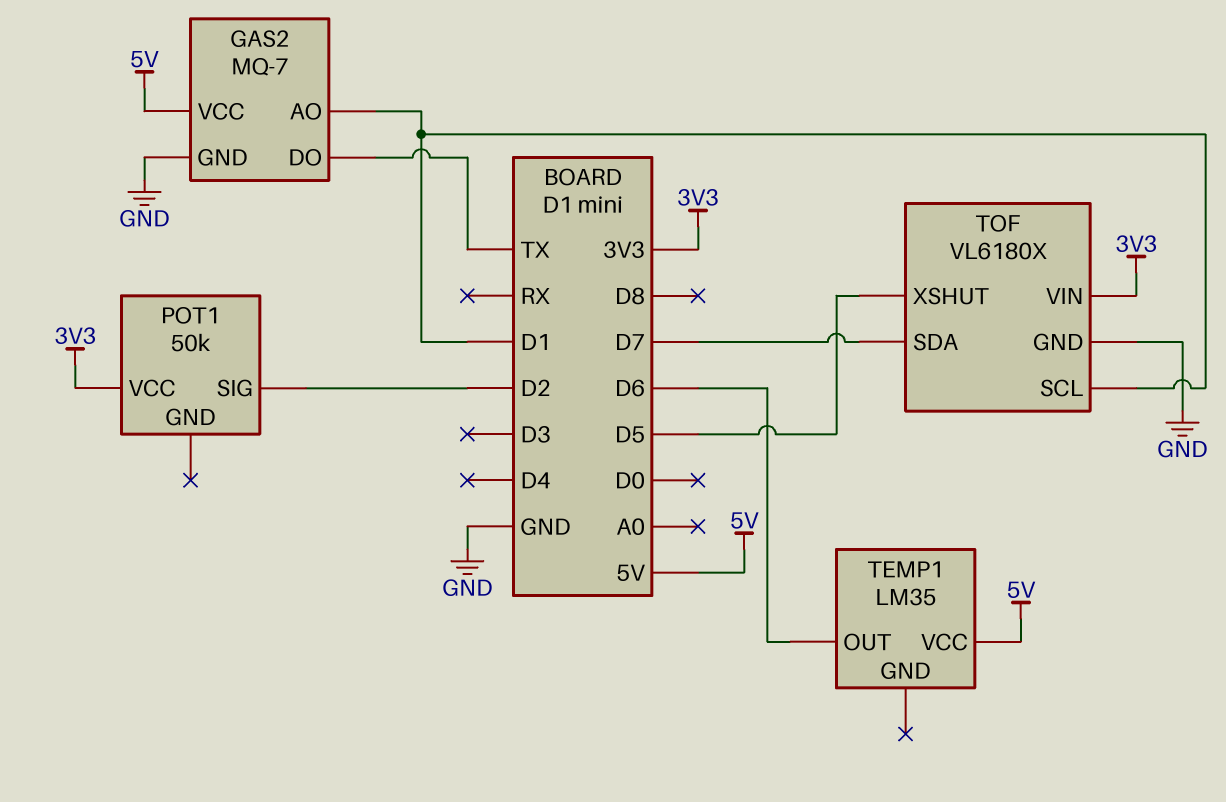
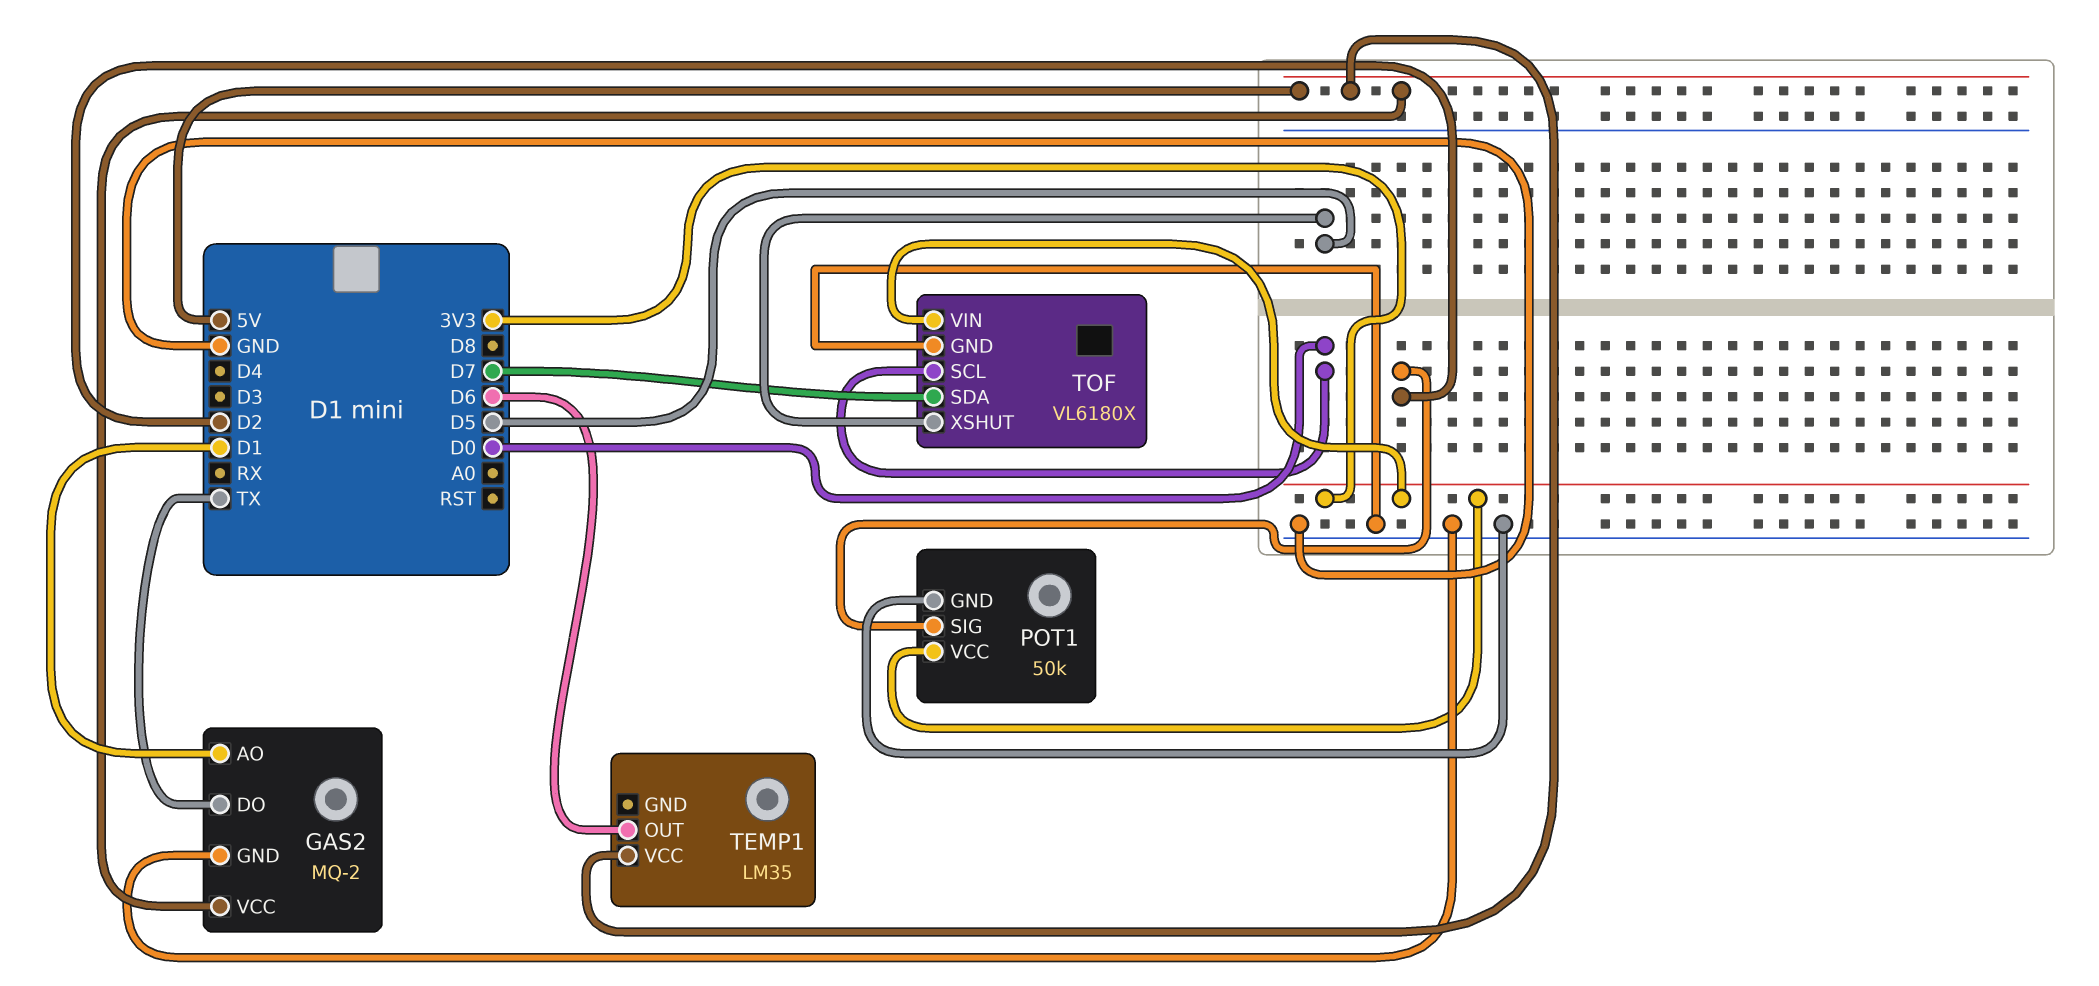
GAS2: MQ-7 -> MQ-2
POT1 pin GND: none -> GND
TOF pin SCL: D1 -> D0

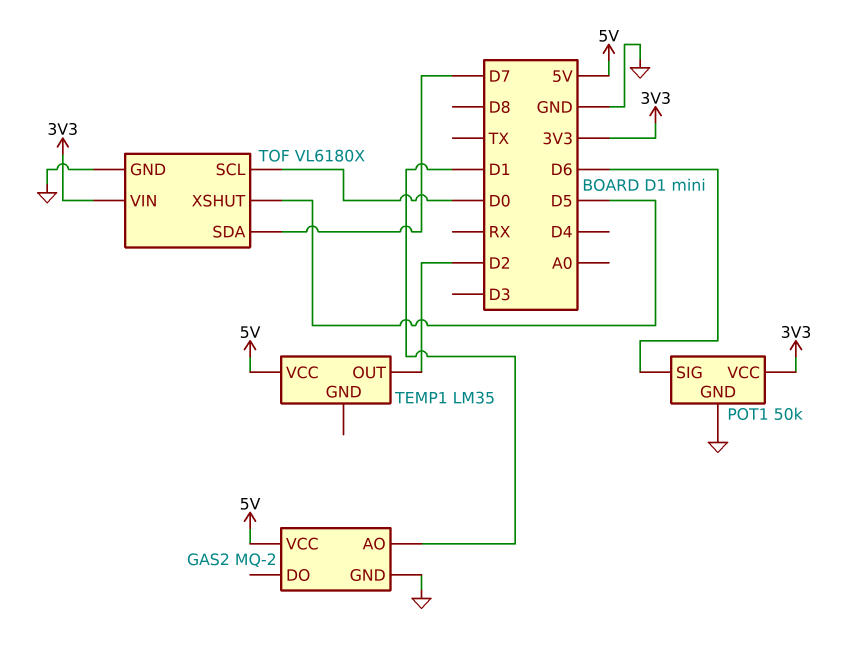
GAS2 pin DO: TX -> none
POT1 pin SIG: D2 -> D6
TEMP1 pin OUT: D6 -> D2

